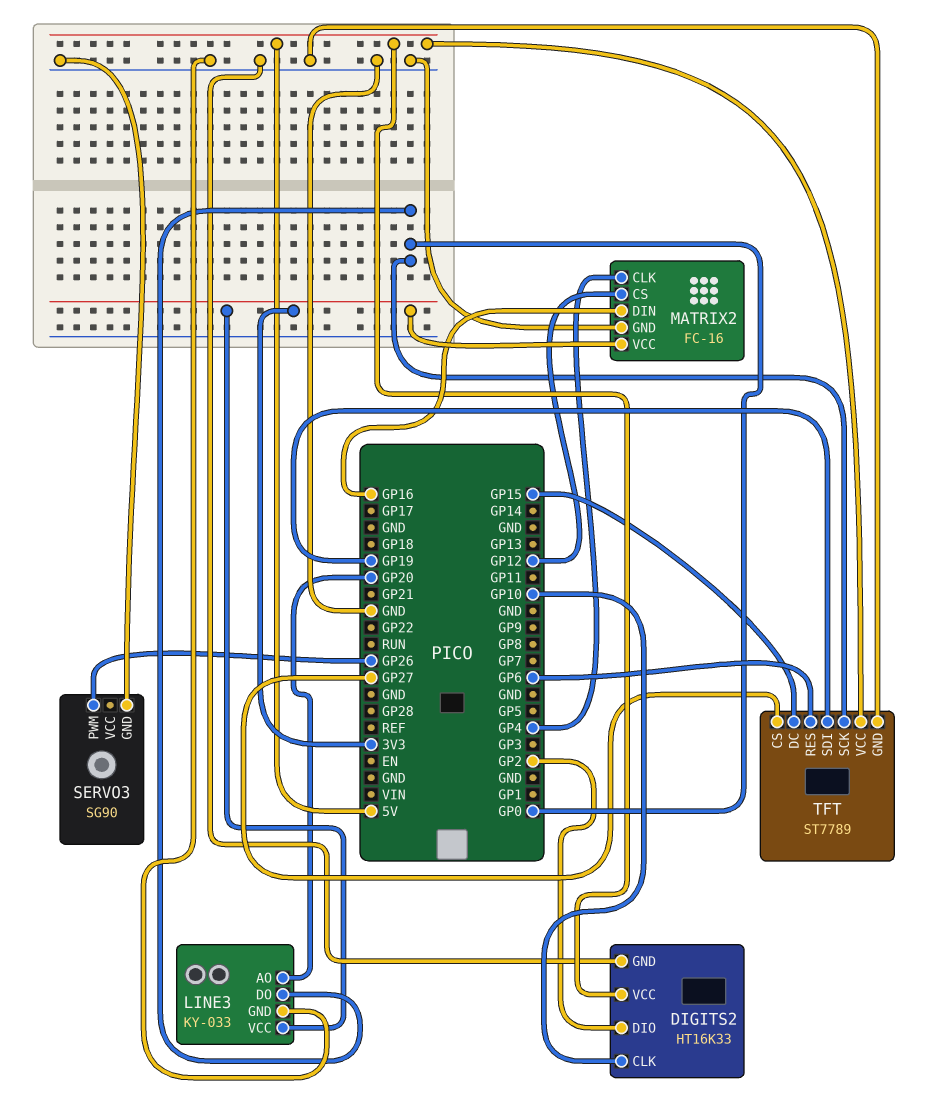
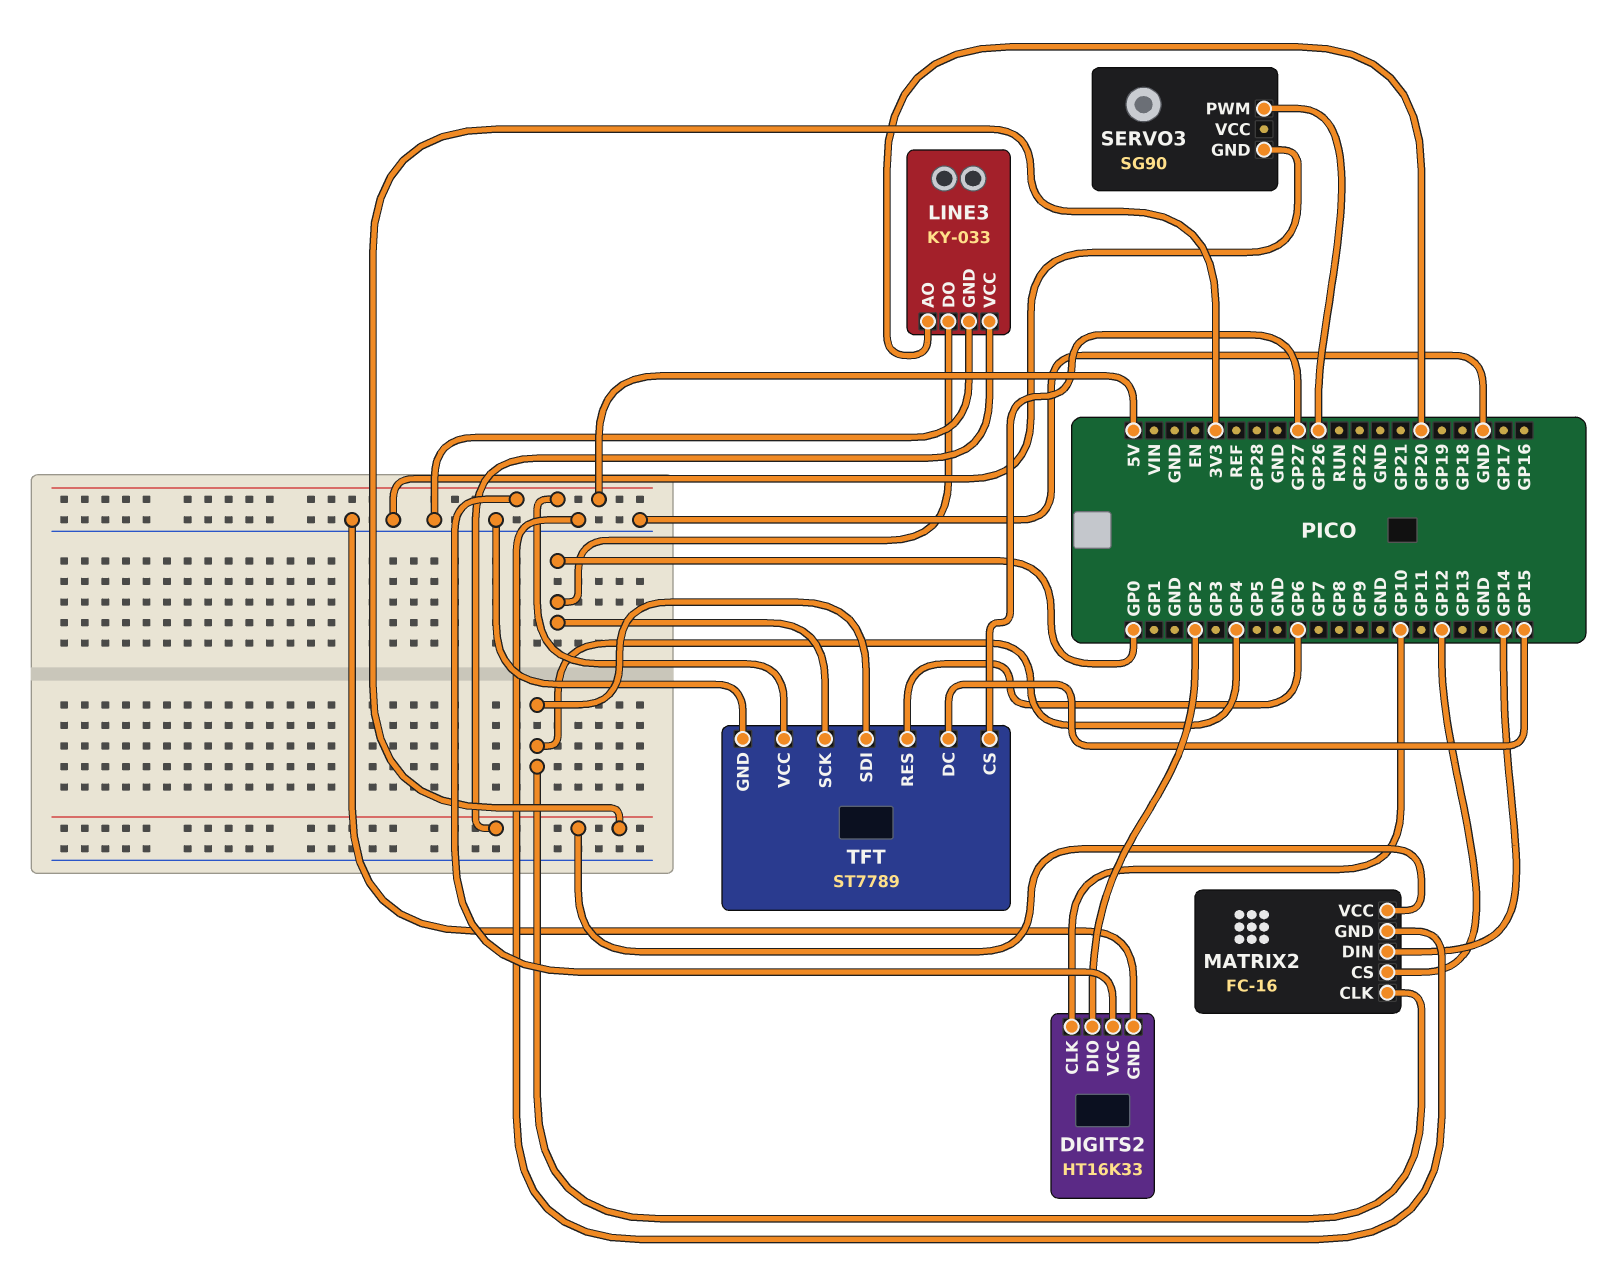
MATRIX2 pin DIN: GP16 -> GP14
TFT pin SDI: GP19 -> GP4

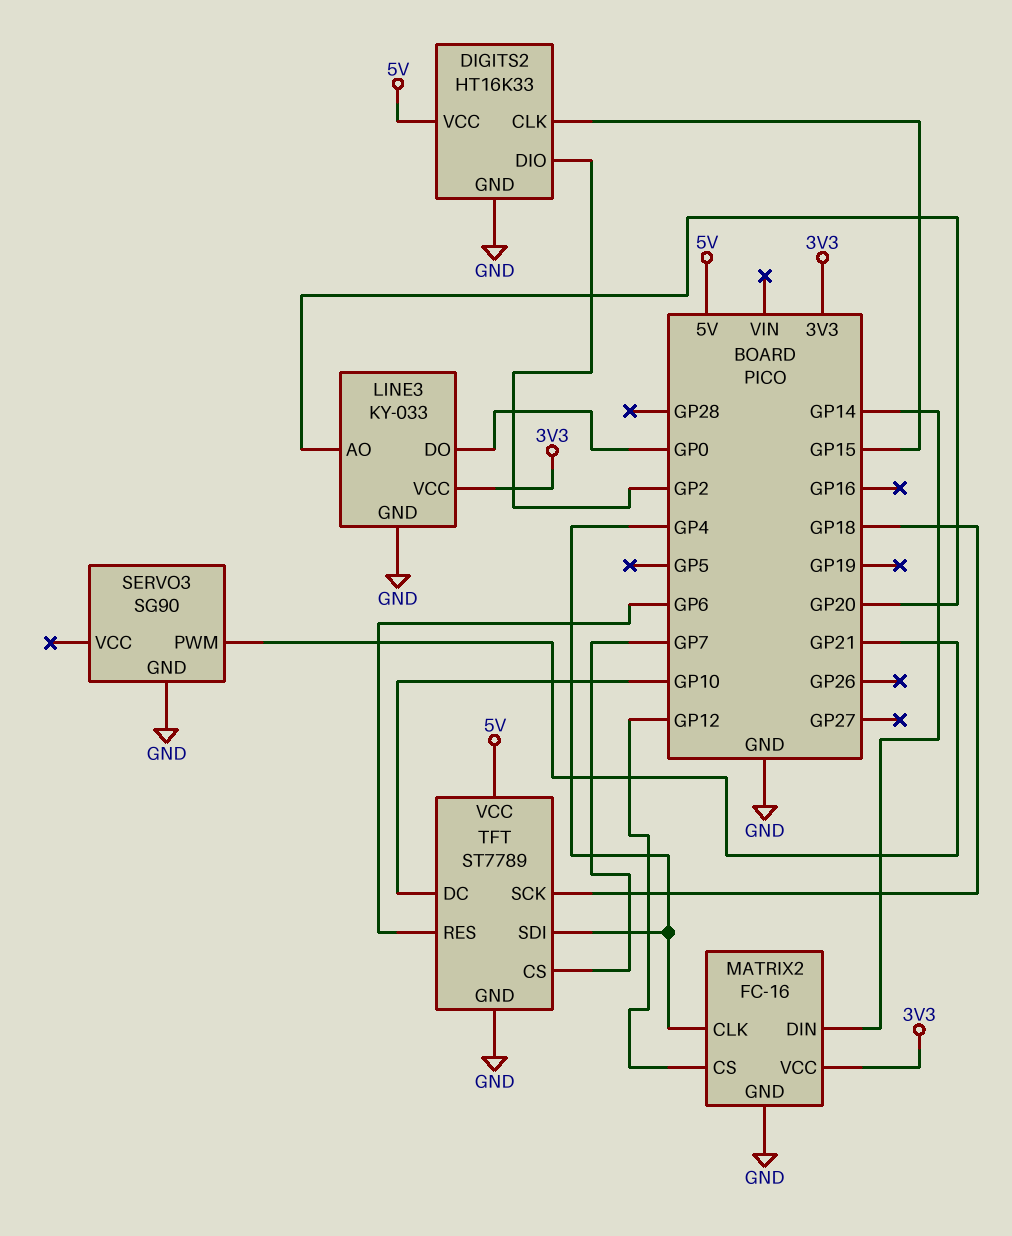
DIGITS2 pin CLK: GP10 -> GP15
SERVO3 pin PWM: GP26 -> GP21
TFT pin CS: GP27 -> GP7
TFT pin DC: GP15 -> GP10
TFT pin SCK: GP0 -> GP18

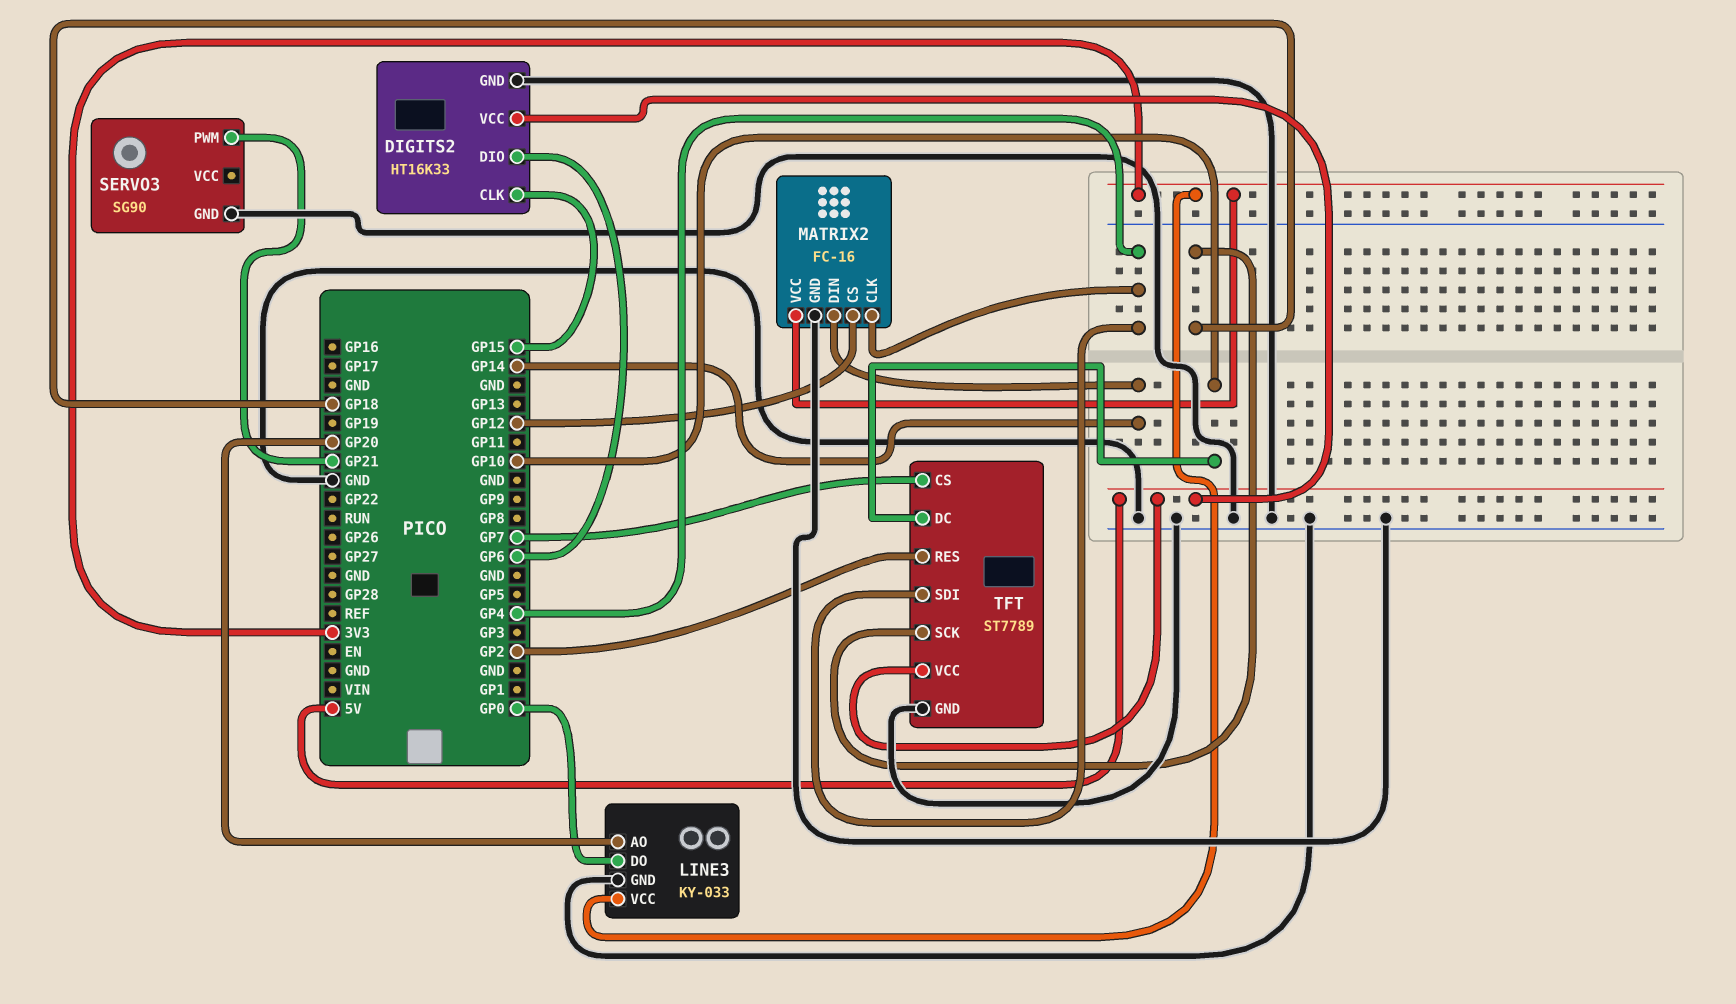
DIGITS2 pin DIO: GP2 -> GP6
TFT pin RES: GP6 -> GP2

